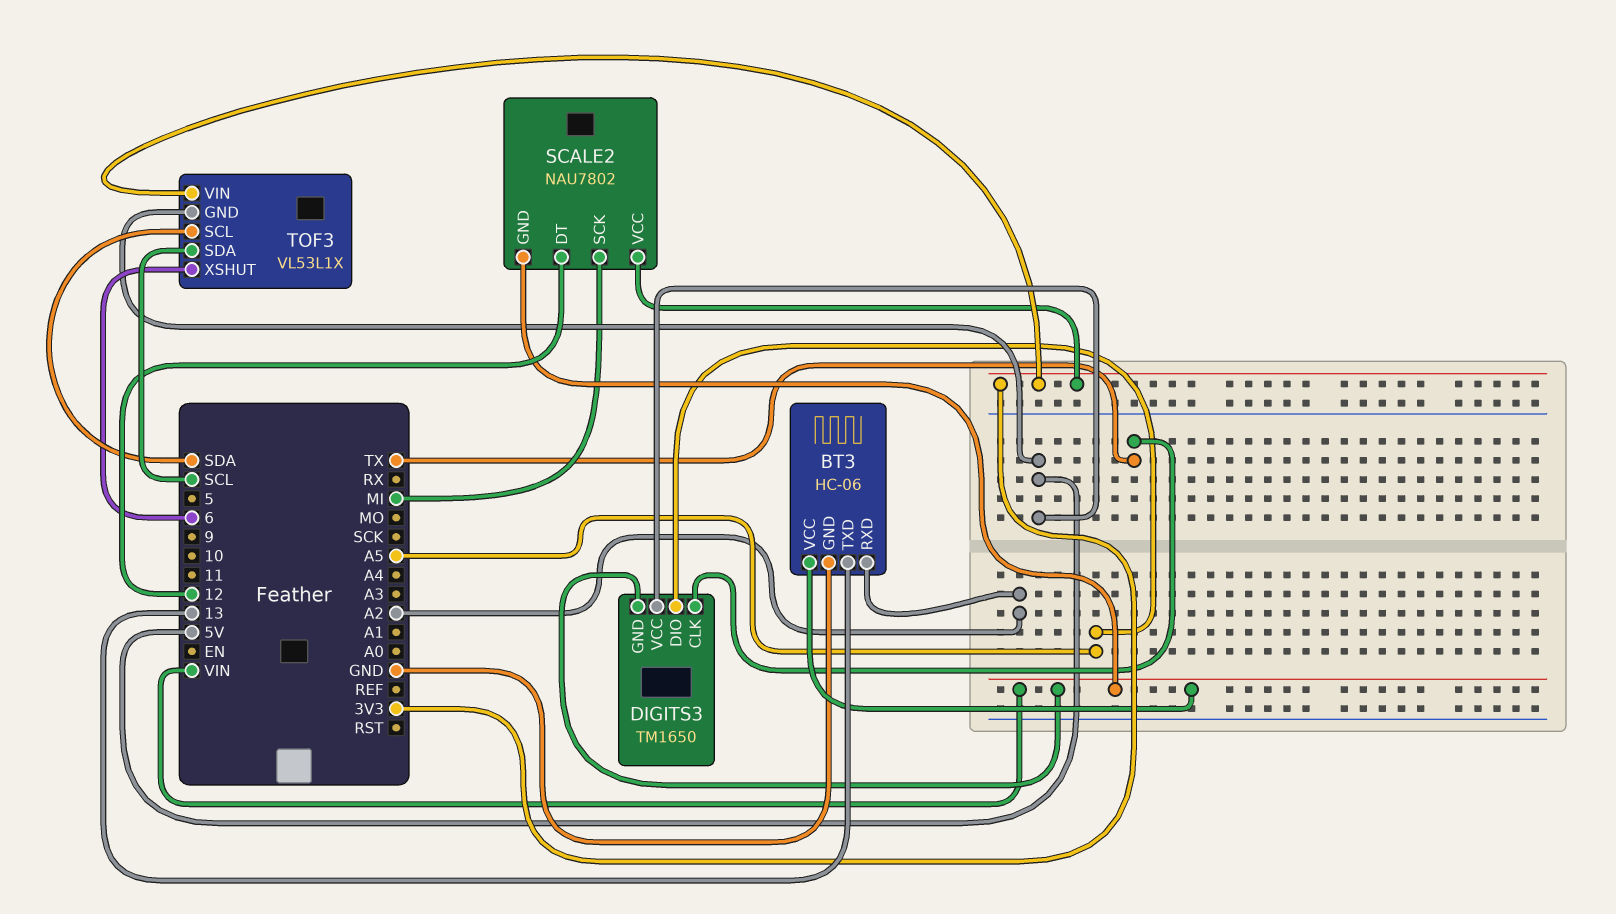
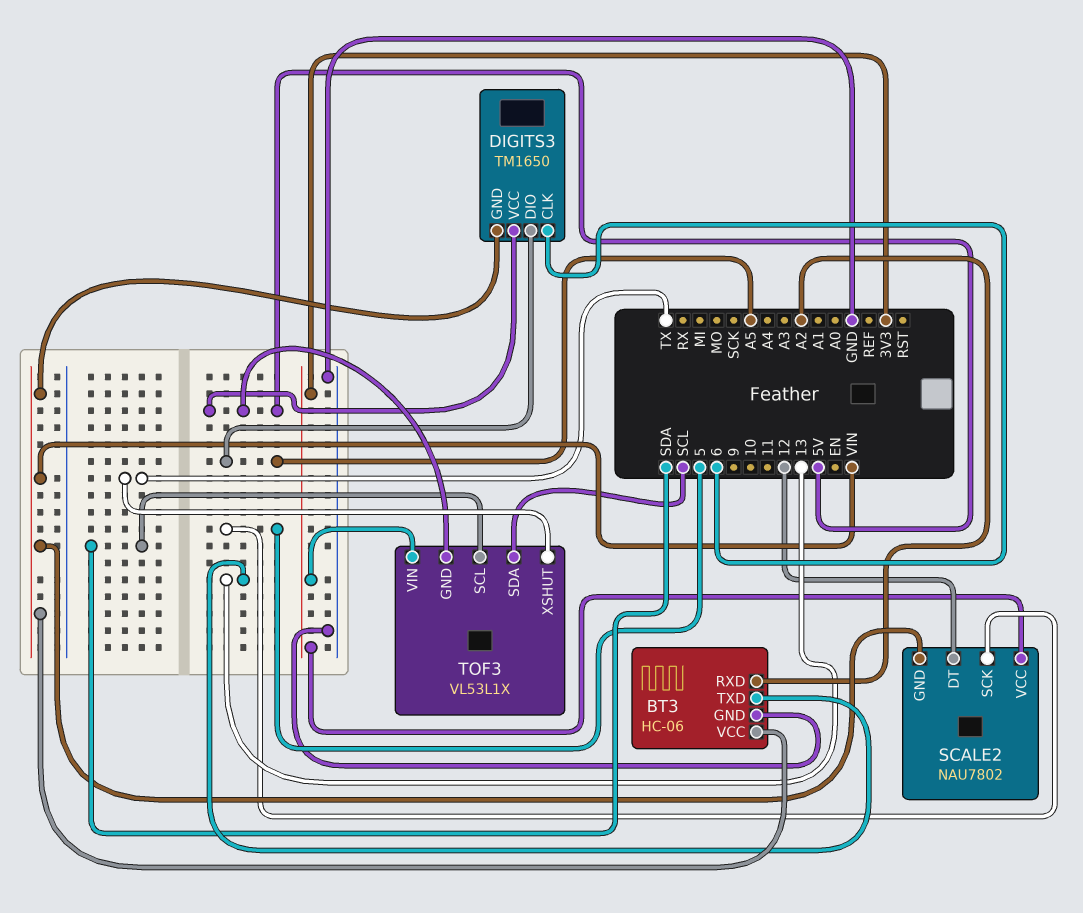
DIGITS3 pin CLK: TX -> 6
SCALE2 pin SCK: MI -> 5
TOF3 pin XSHUT: 6 -> TX

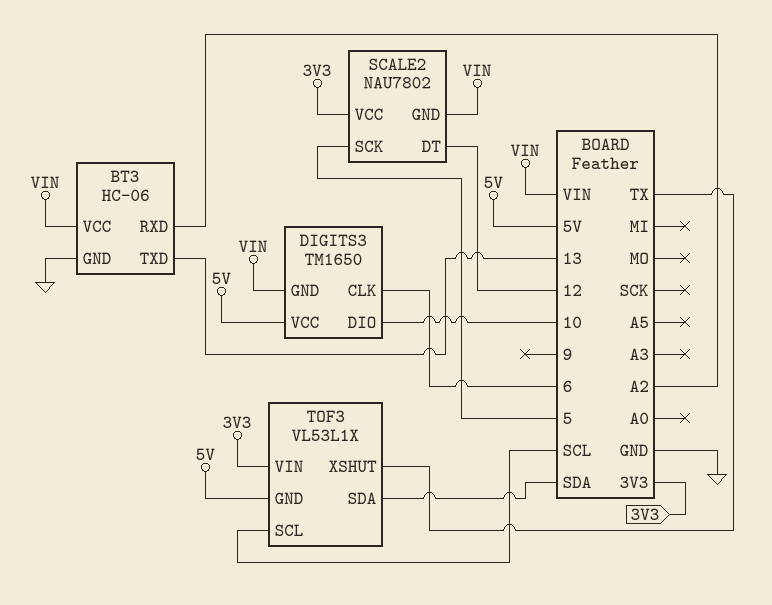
DIGITS3 pin DIO: A5 -> 10
TOF3 pin SCL: SDA -> SCL
TOF3 pin SDA: SCL -> SDA

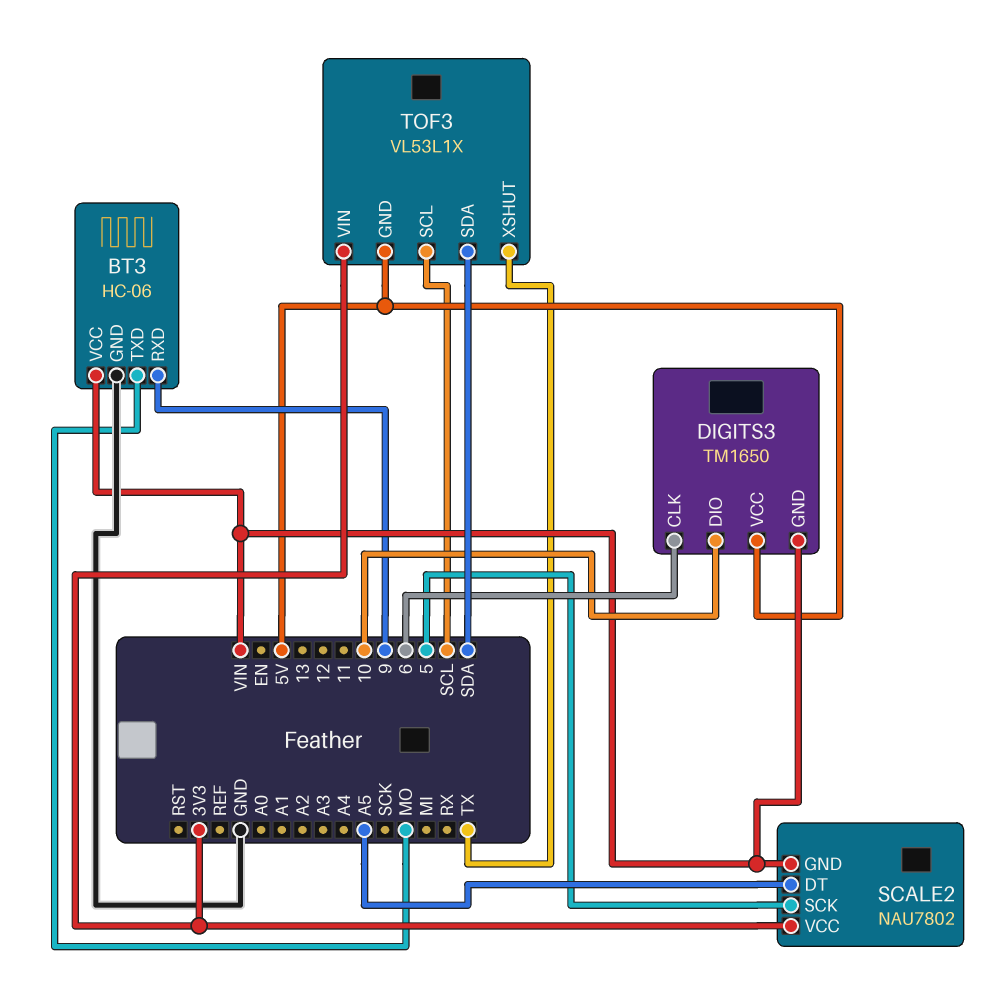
BT3 pin RXD: A2 -> 9
BT3 pin TXD: 13 -> MO
SCALE2 pin DT: 12 -> A5

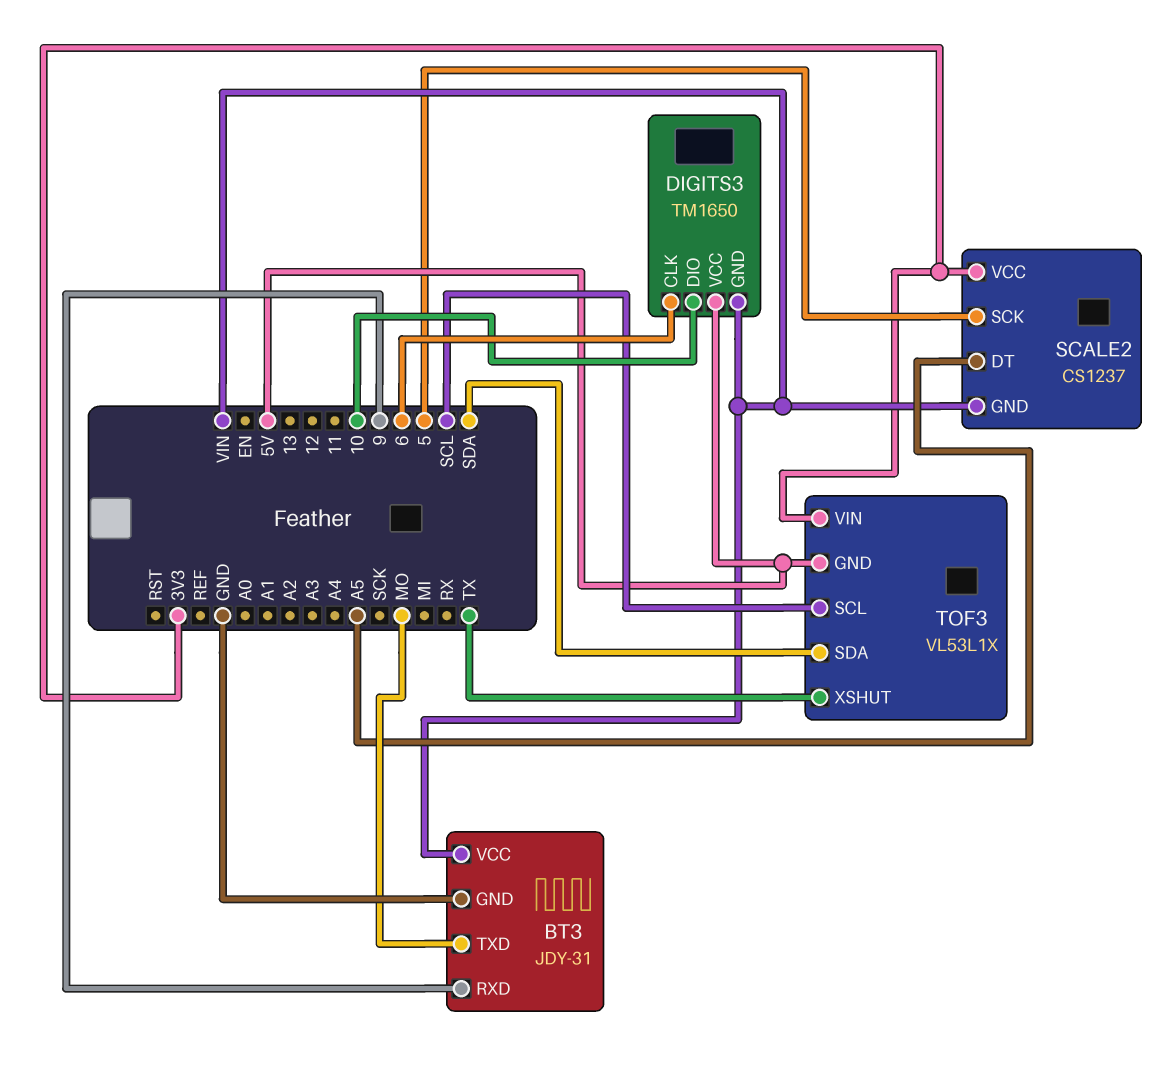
BT3: HC-06 -> JDY-31
SCALE2: NAU7802 -> CS1237

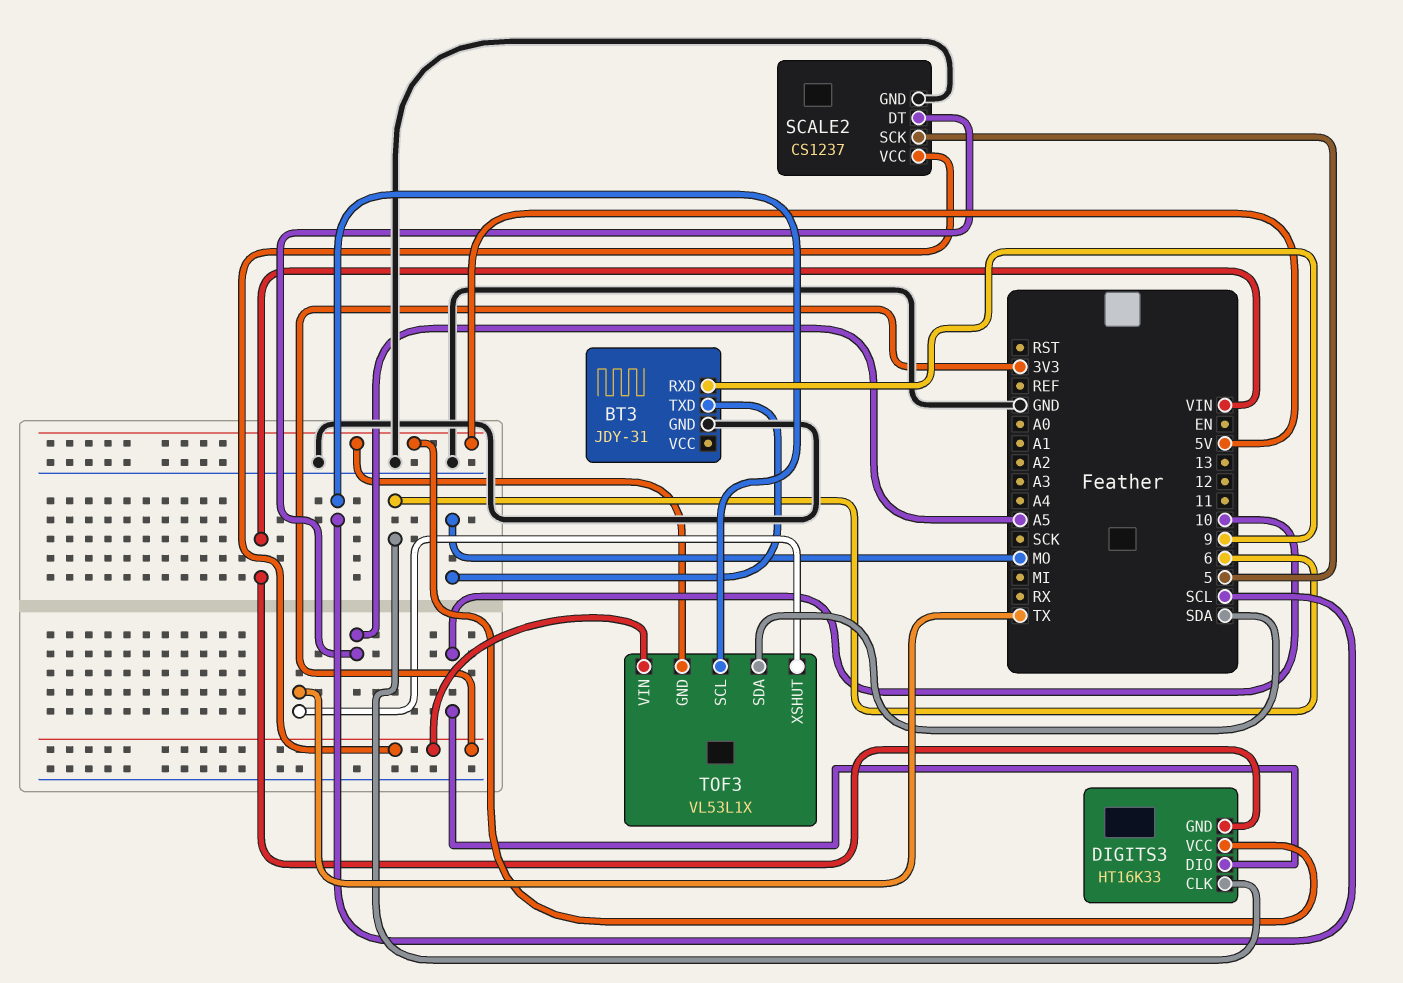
BT3 pin VCC: VIN -> none
DIGITS3: TM1650 -> HT16K33
SCALE2 pin GND: VIN -> GND

